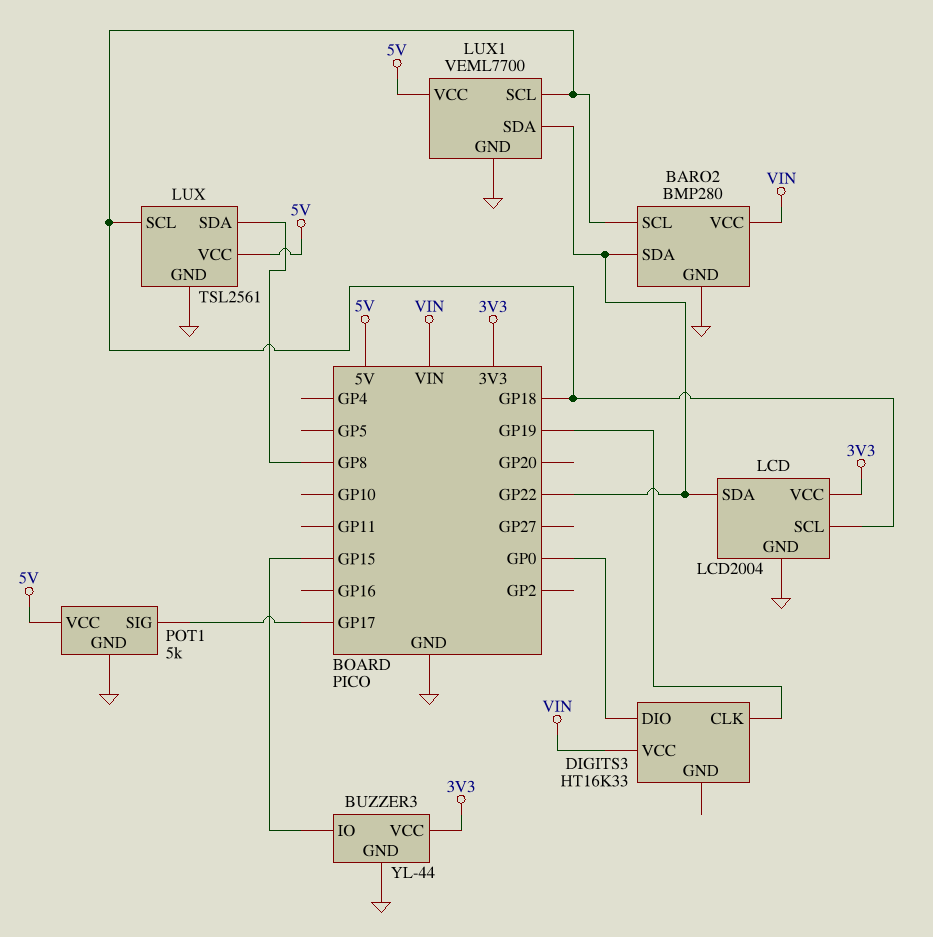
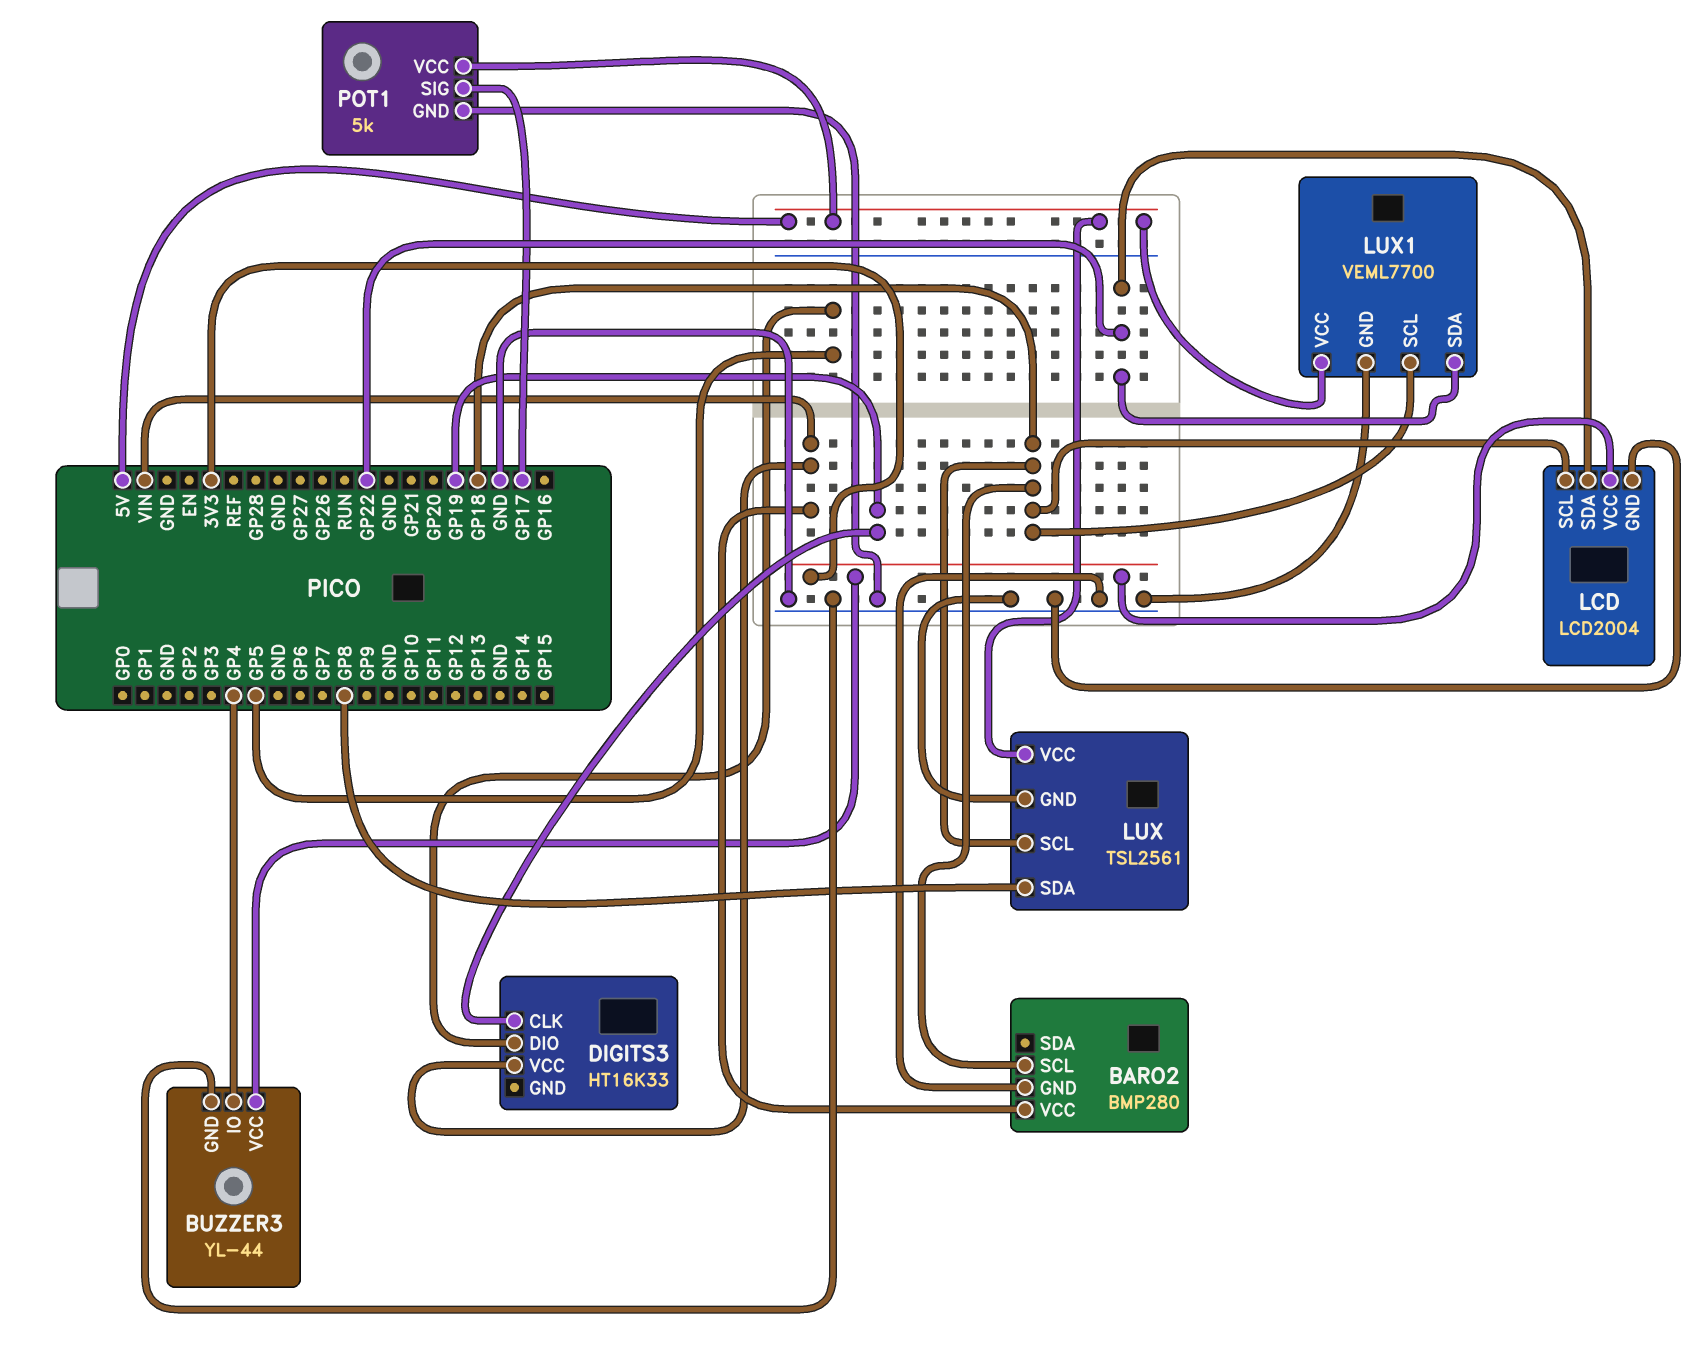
BARO2 pin SDA: GP22 -> none
BUZZER3 pin IO: GP15 -> GP4
DIGITS3 pin DIO: GP0 -> GP5

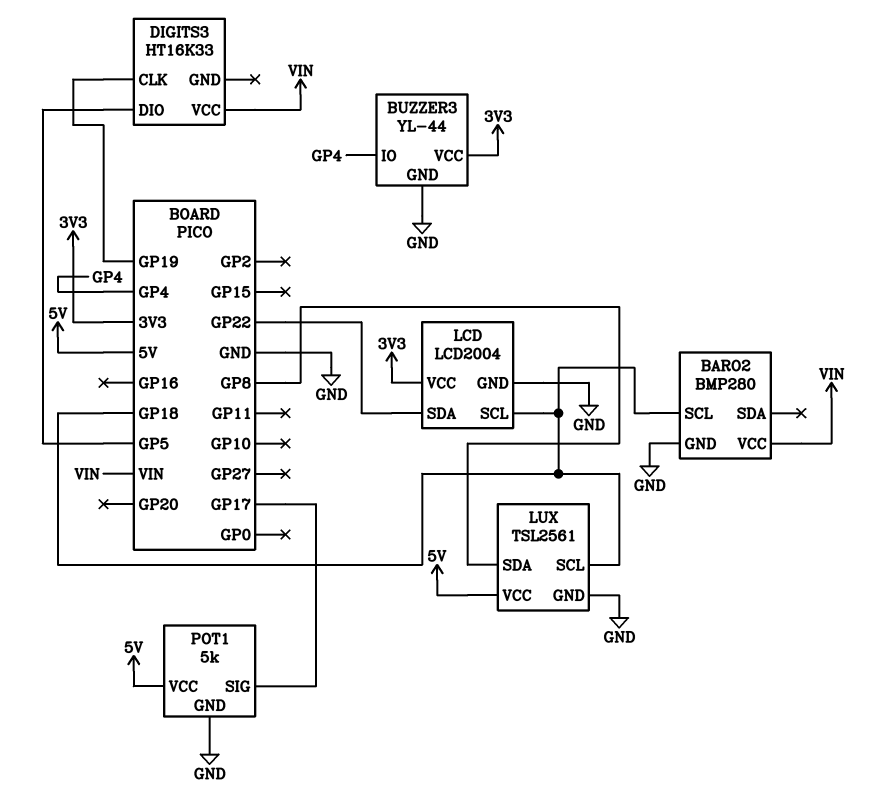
LUX1: VEML7700 -> none
LUX1 pin GND: GND -> none
LUX1 pin SCL: GP18 -> none
LUX1 pin SDA: GP22 -> none
LUX1 pin VCC: 5V -> none

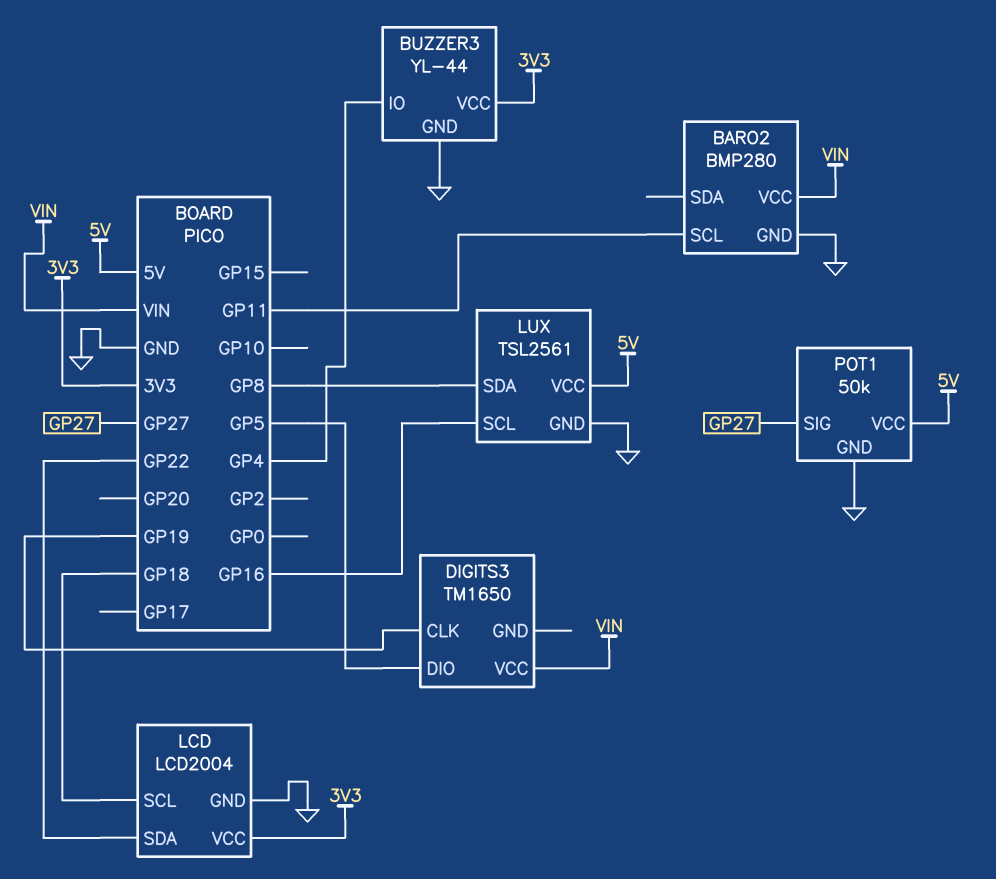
BARO2 pin SCL: GP18 -> GP11
DIGITS3: HT16K33 -> TM1650
LUX pin SCL: GP18 -> GP16
POT1: 5k -> 50k
POT1 pin SIG: GP17 -> GP27

